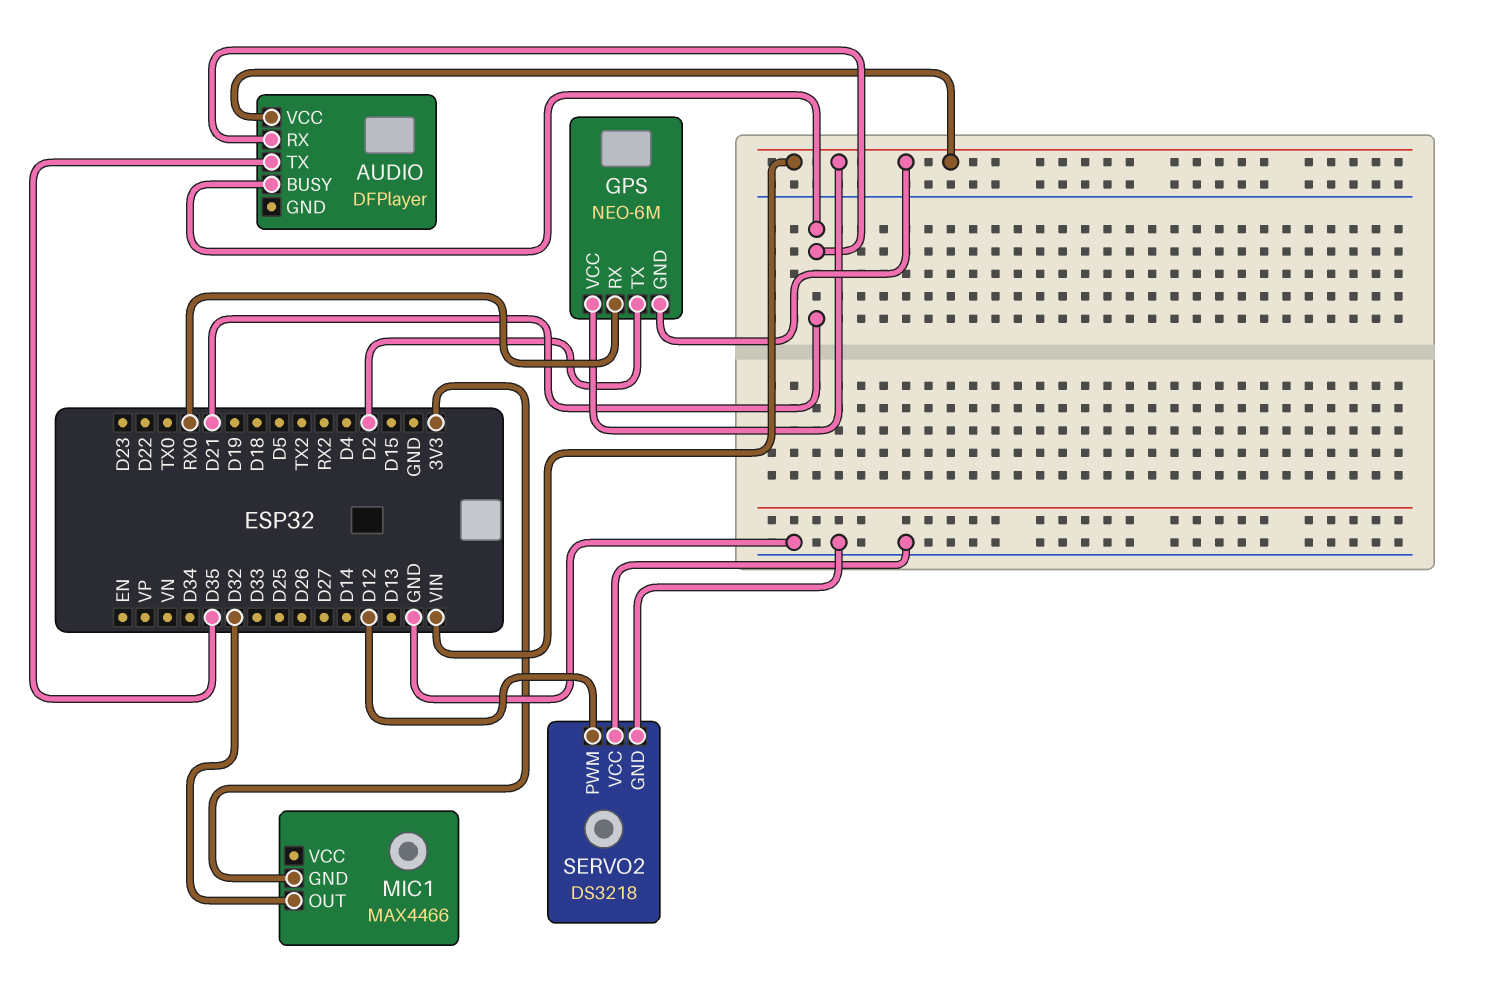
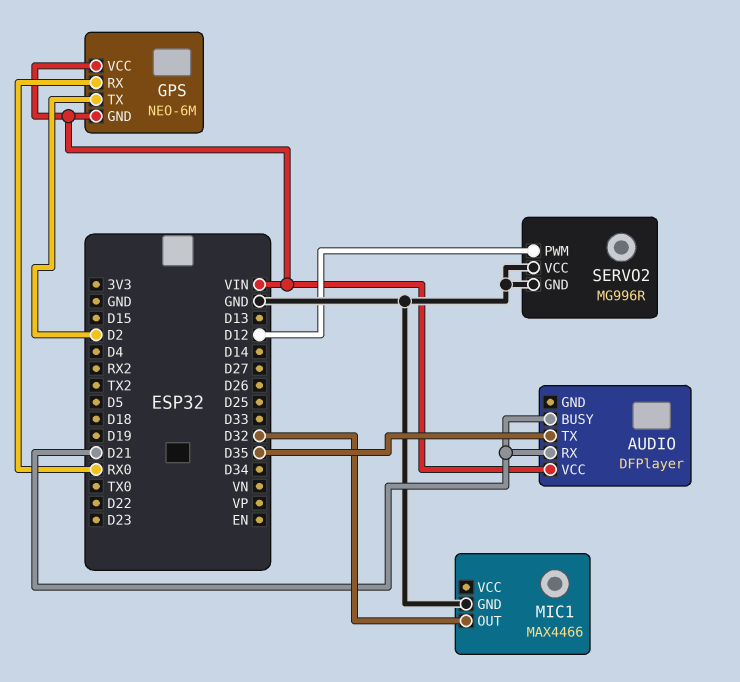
MIC1 pin GND: 3V3 -> GND
SERVO2: DS3218 -> MG996R

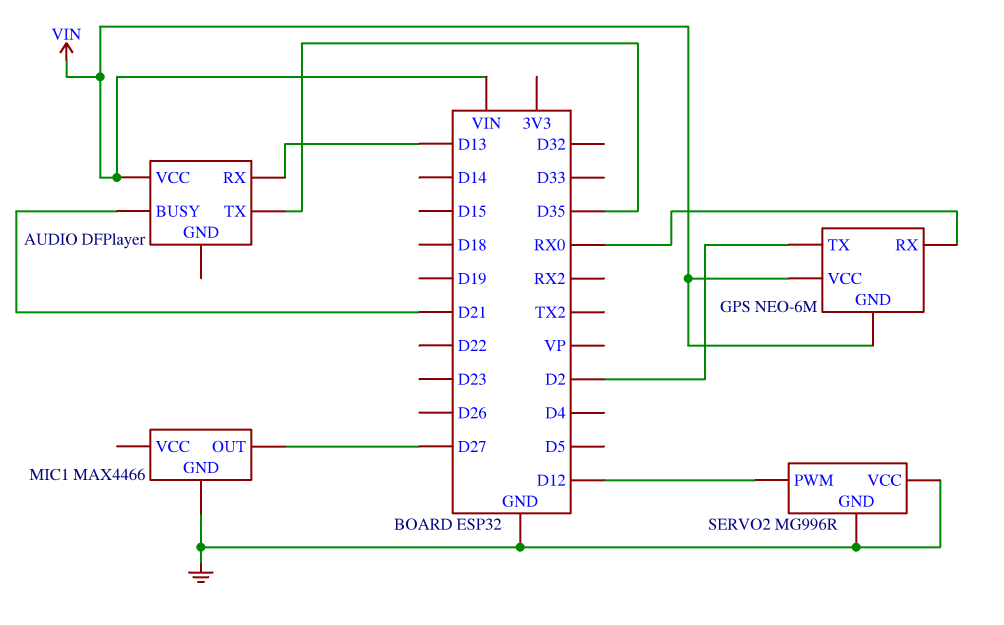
AUDIO pin RX: D21 -> D13
MIC1 pin OUT: D32 -> D27

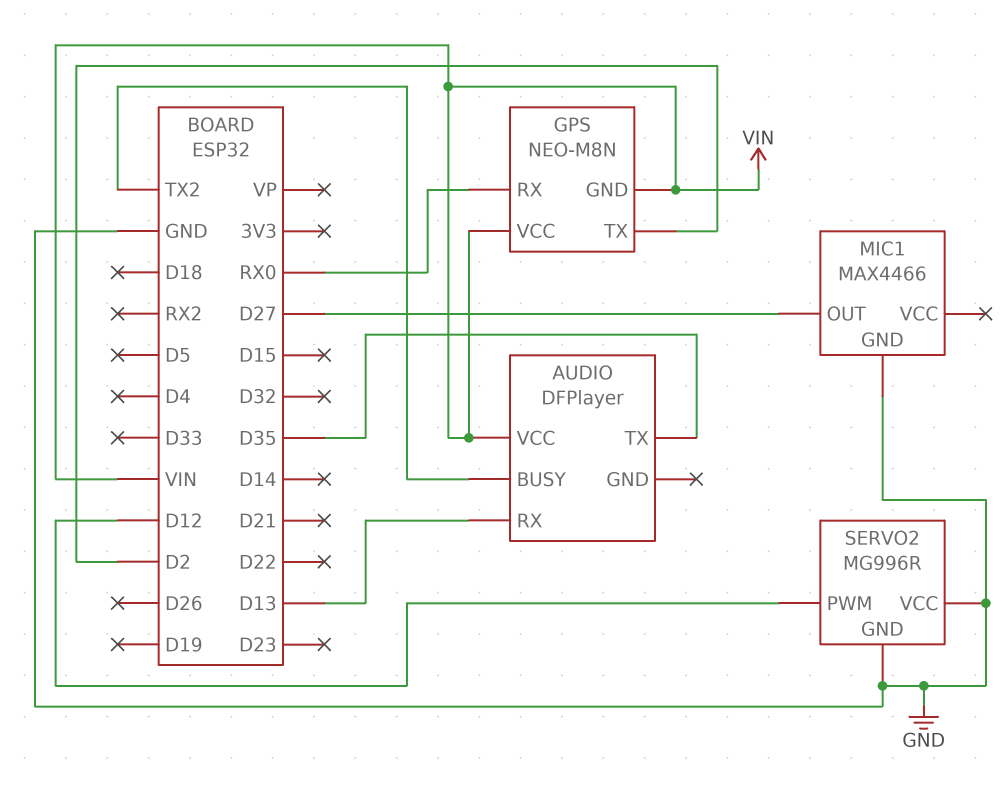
AUDIO pin BUSY: D21 -> TX2
GPS: NEO-6M -> NEO-M8N

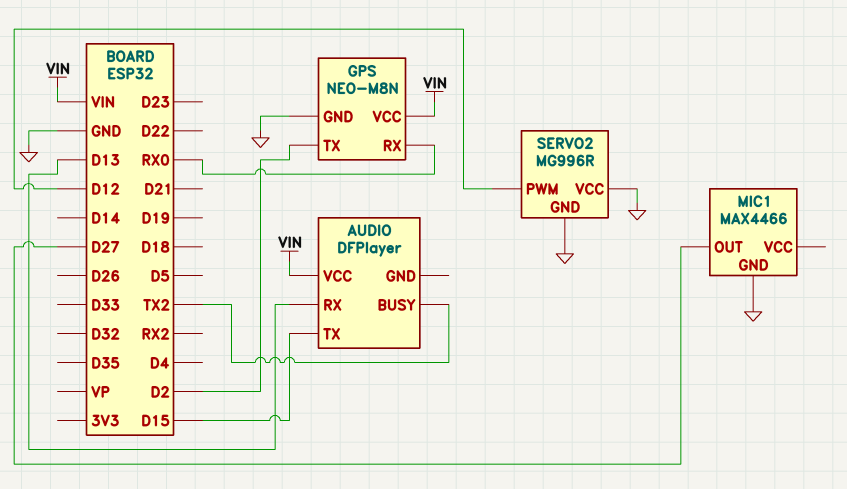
AUDIO pin TX: D35 -> D15
GPS pin GND: VIN -> GND

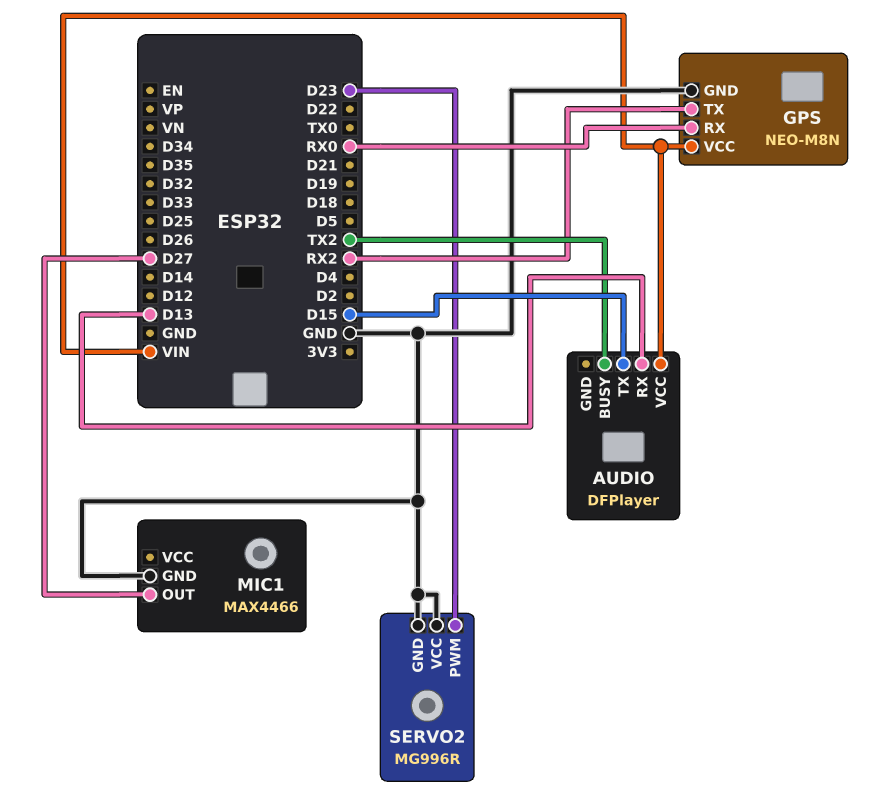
GPS pin TX: D2 -> RX2
SERVO2 pin PWM: D12 -> D23

